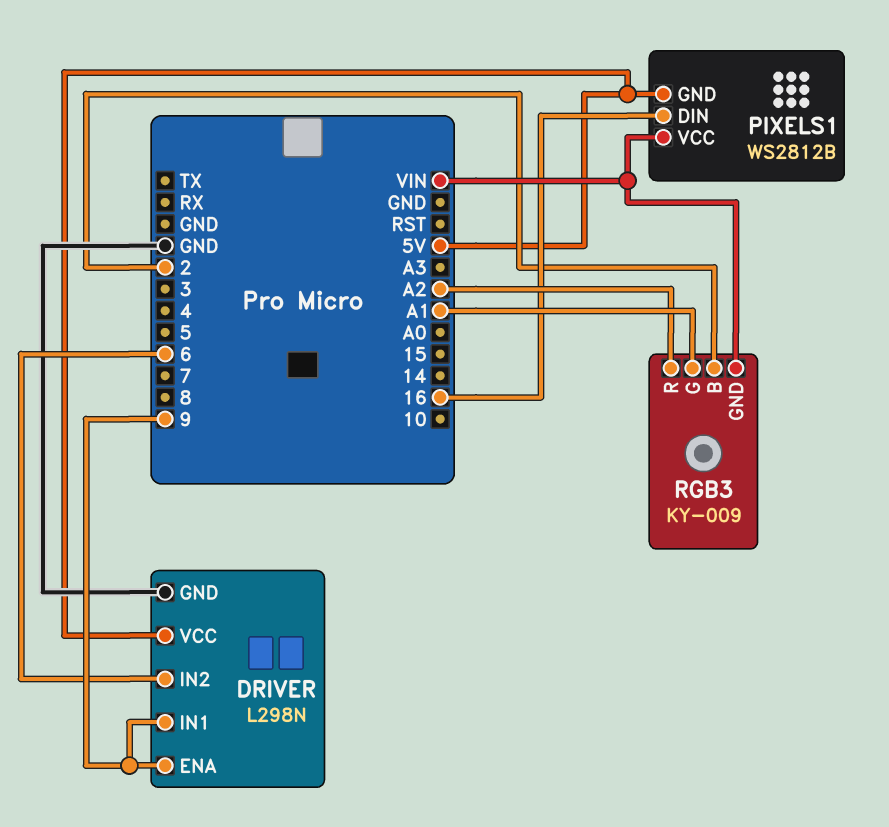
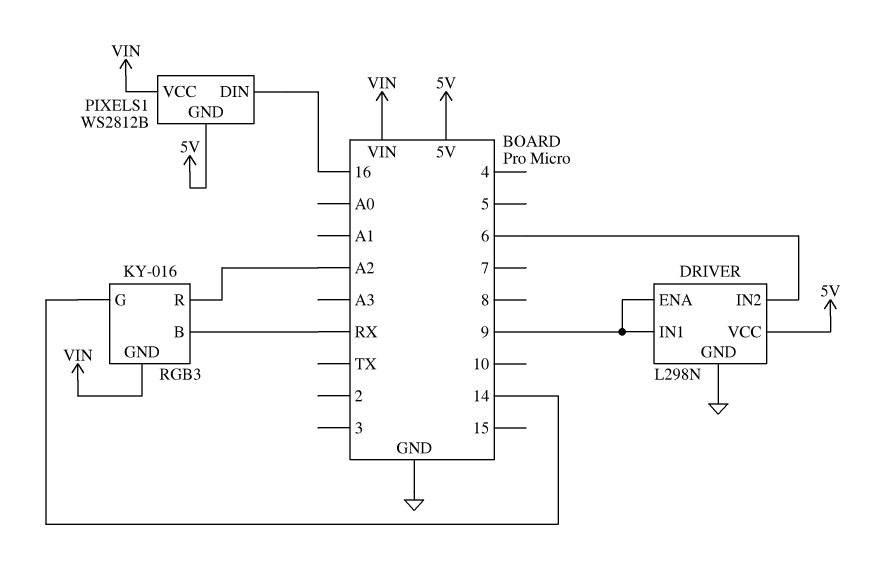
RGB3: KY-009 -> KY-016
RGB3 pin B: 2 -> RX
RGB3 pin G: A1 -> 14

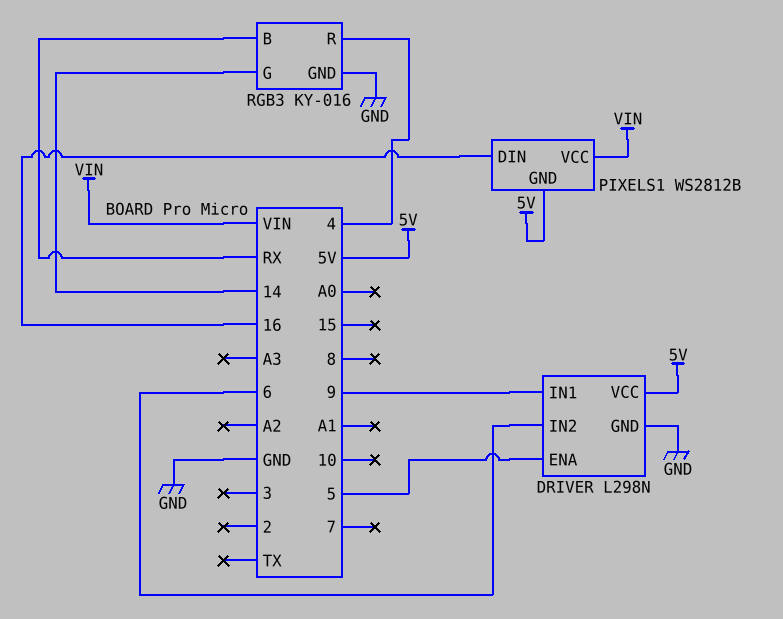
DRIVER pin ENA: 9 -> 5
RGB3 pin GND: VIN -> GND
RGB3 pin R: A2 -> 4

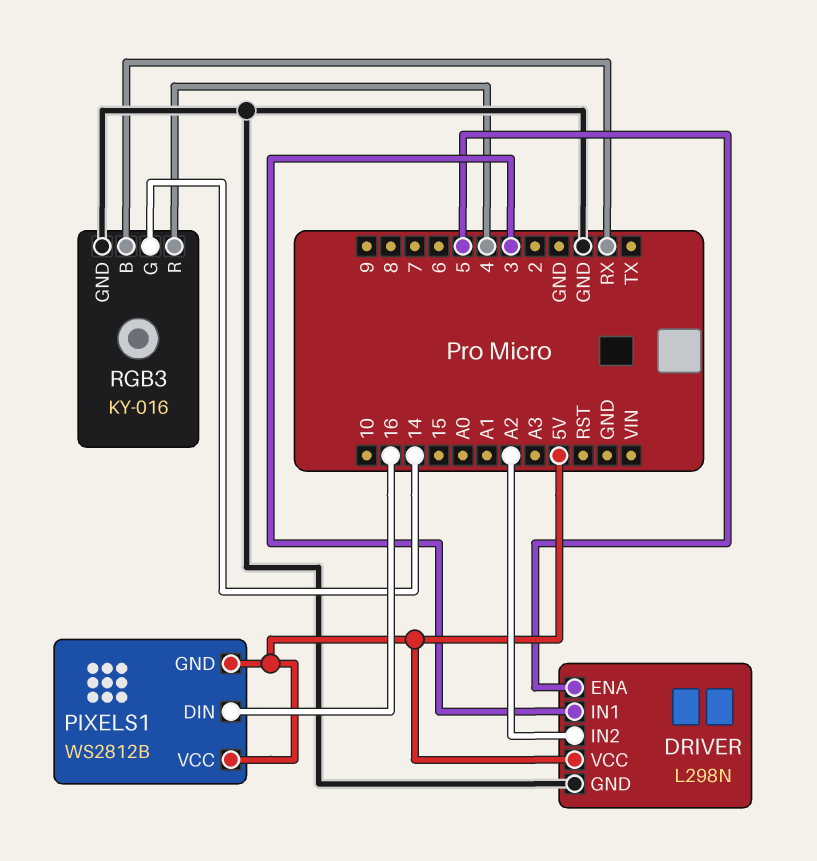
DRIVER pin IN1: 9 -> 3
DRIVER pin IN2: 6 -> A2
PIXELS1 pin VCC: VIN -> 5V

